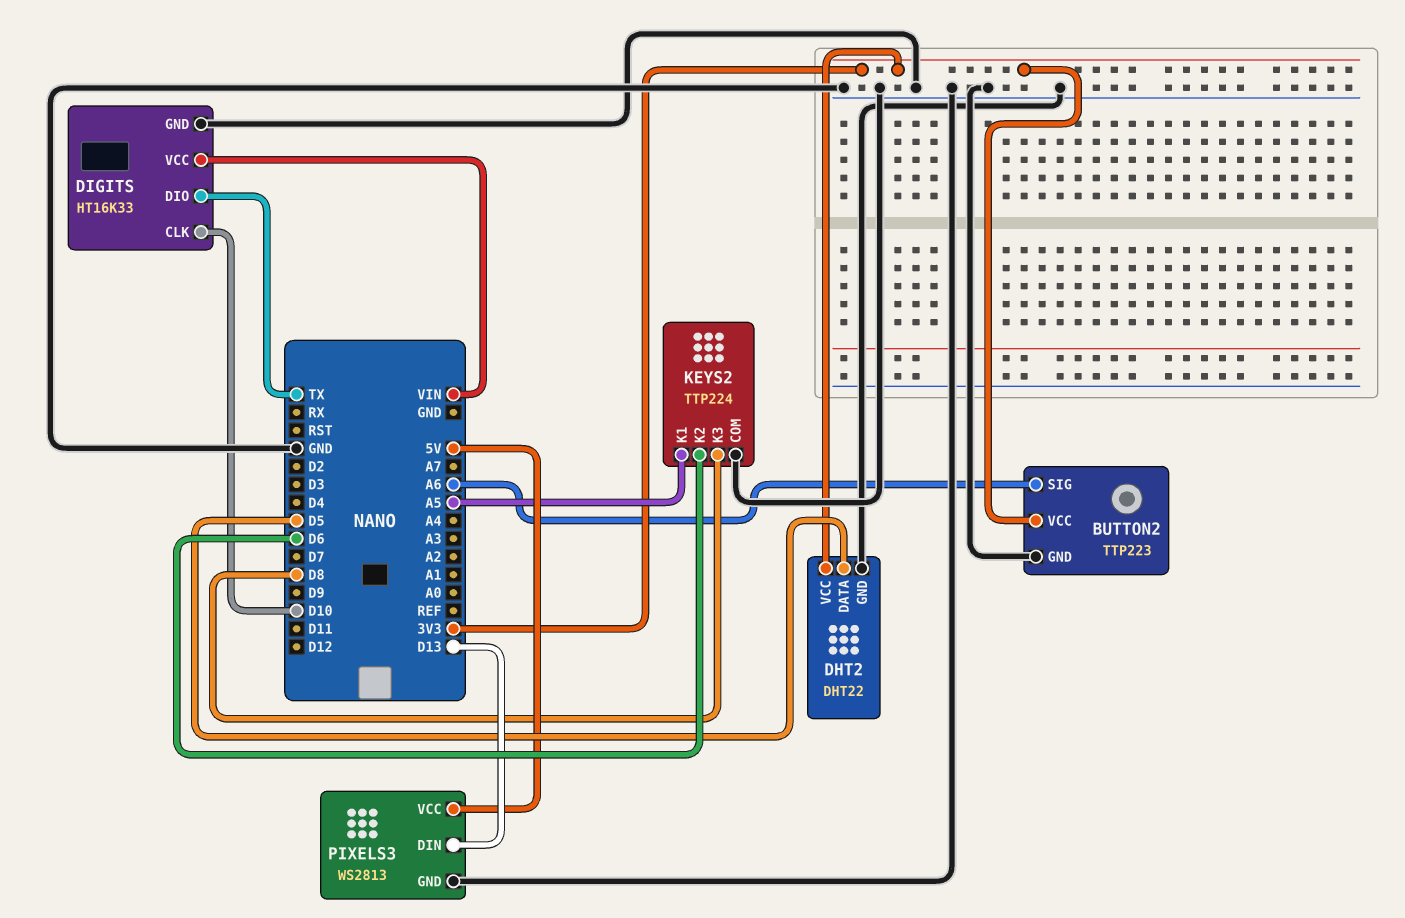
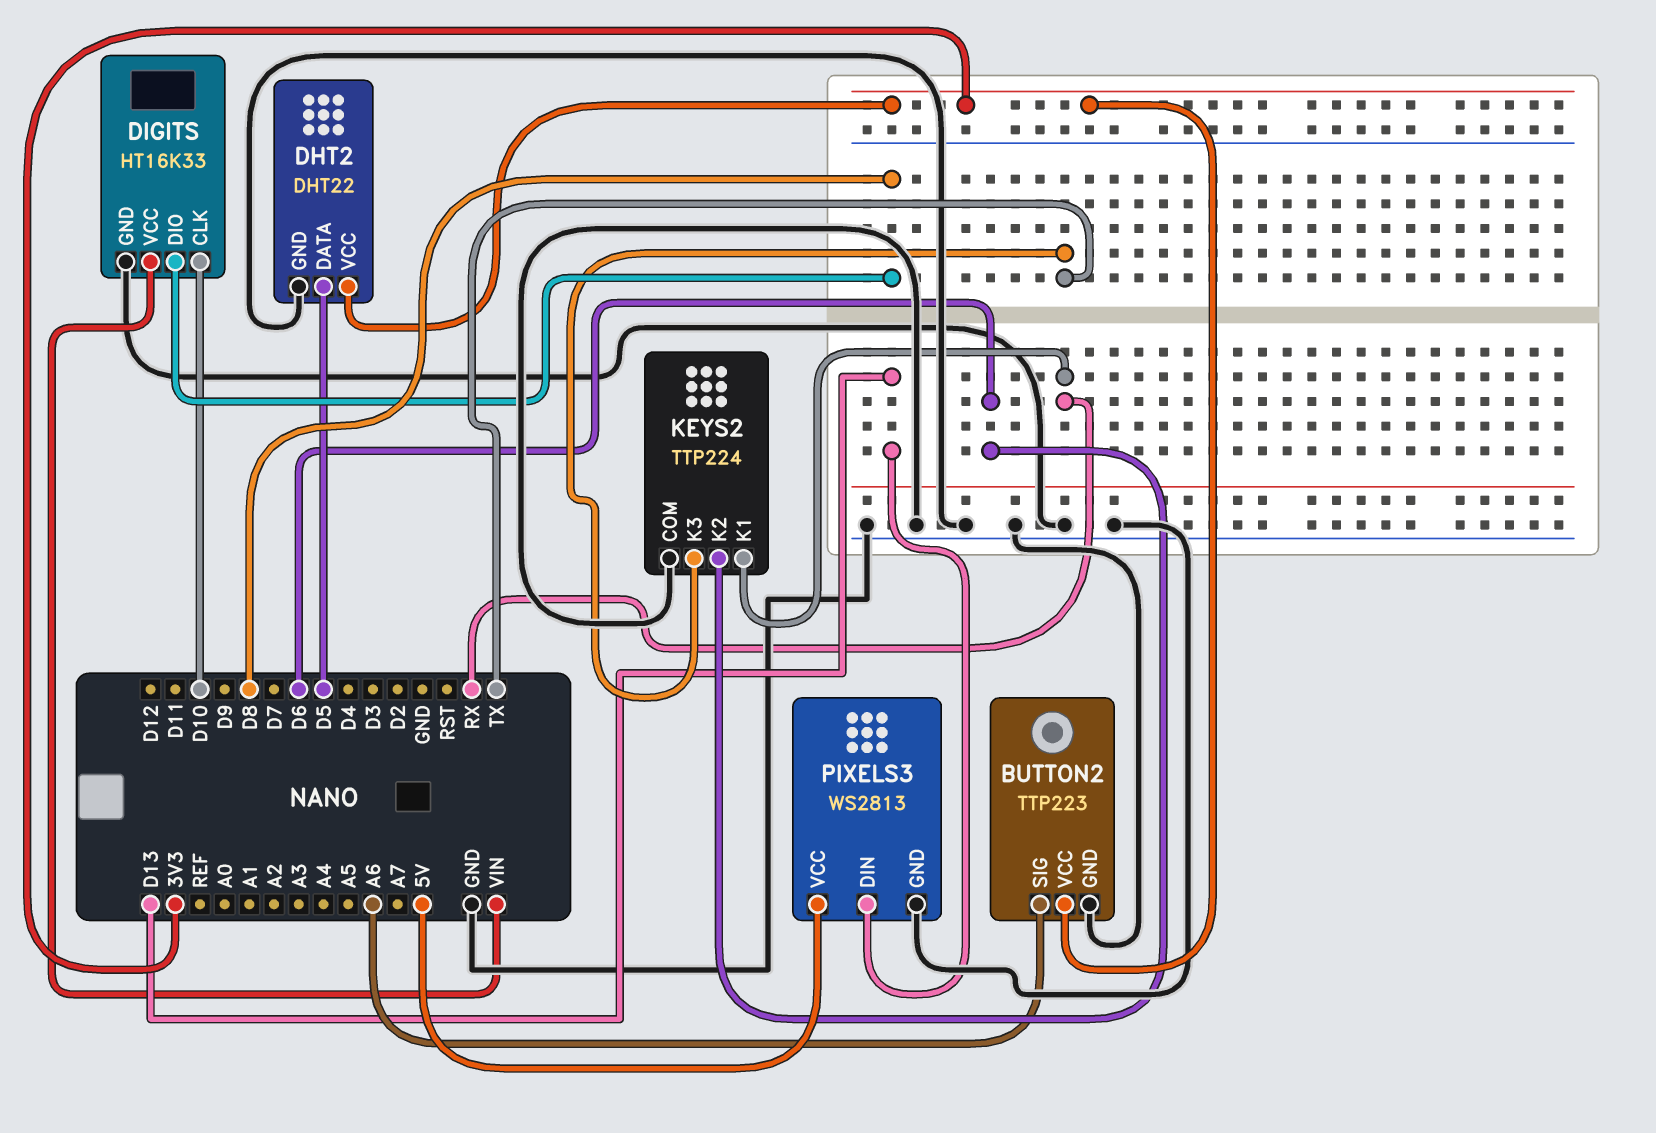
DIGITS pin DIO: TX -> D8
KEYS2 pin K1: A5 -> RX
KEYS2 pin K3: D8 -> TX

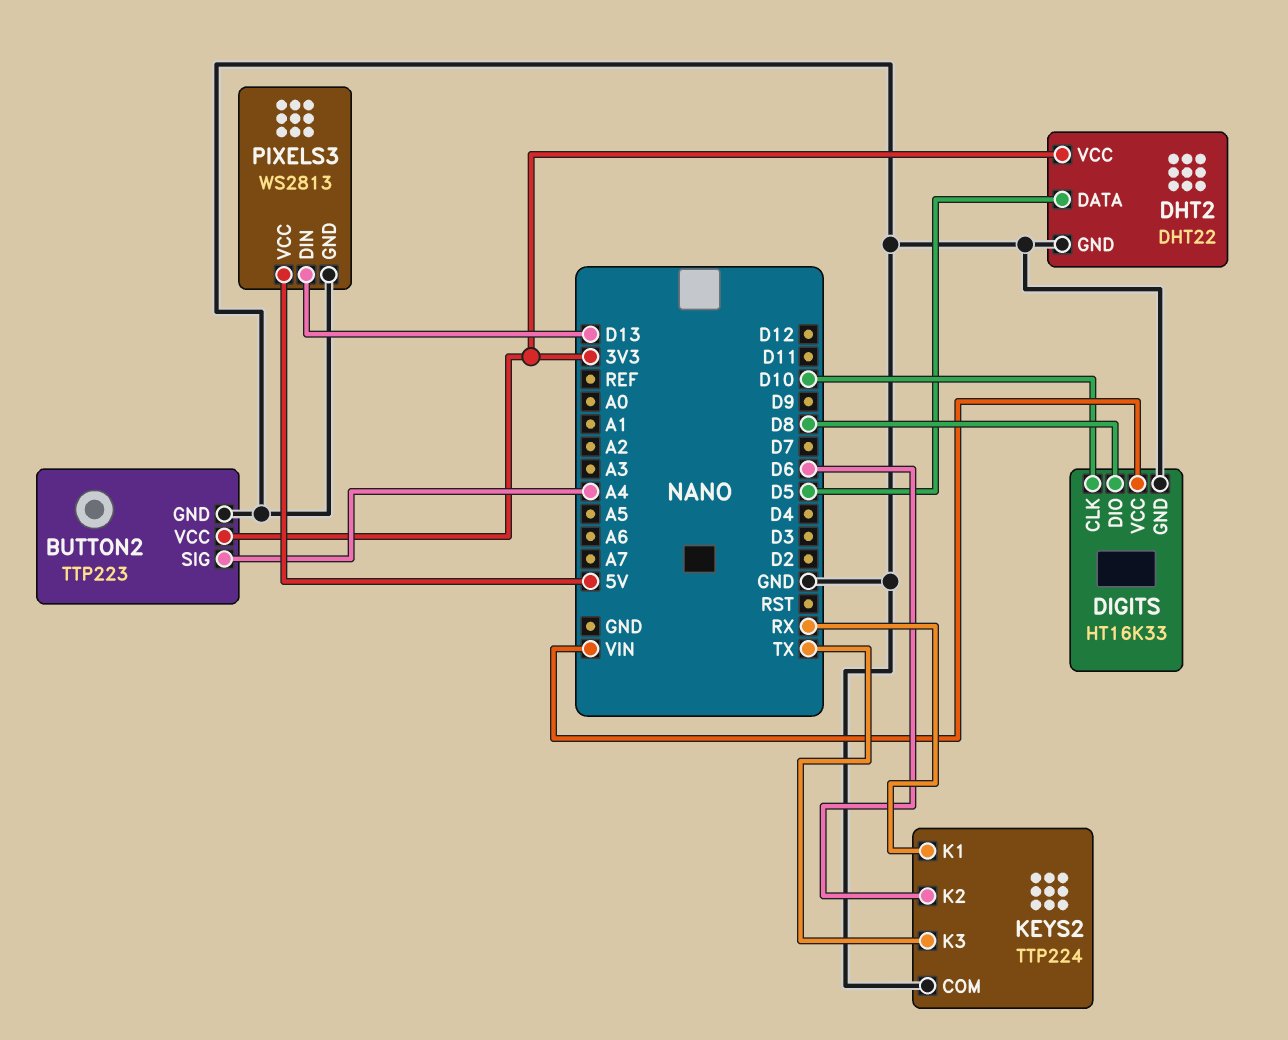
BUTTON2 pin SIG: A6 -> A4

